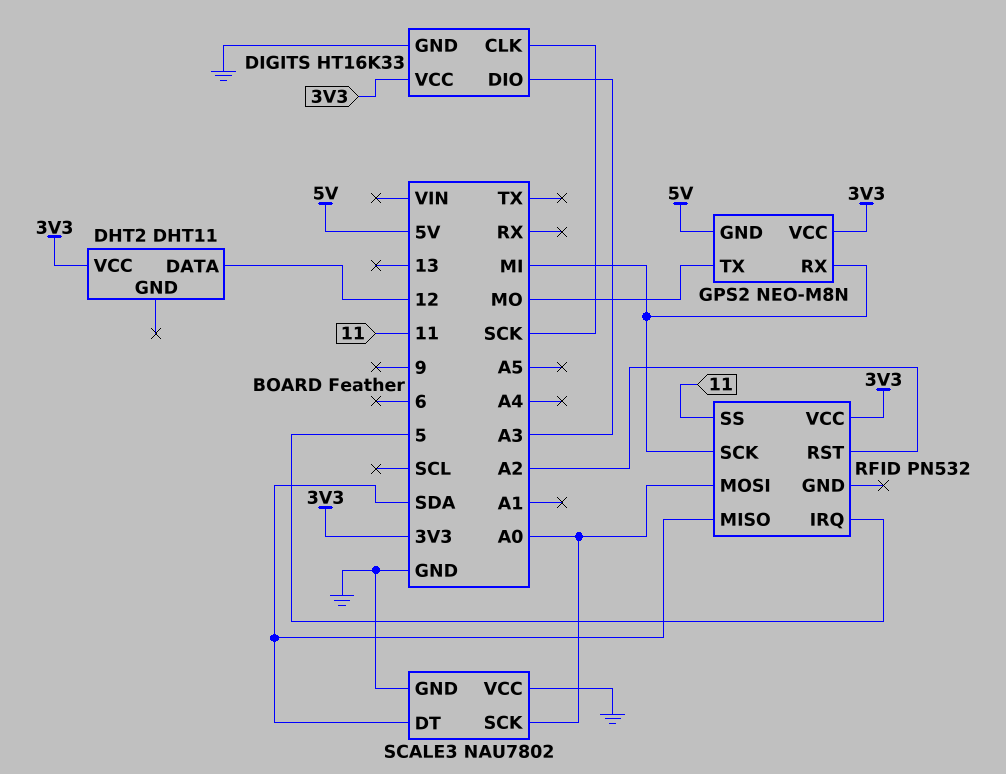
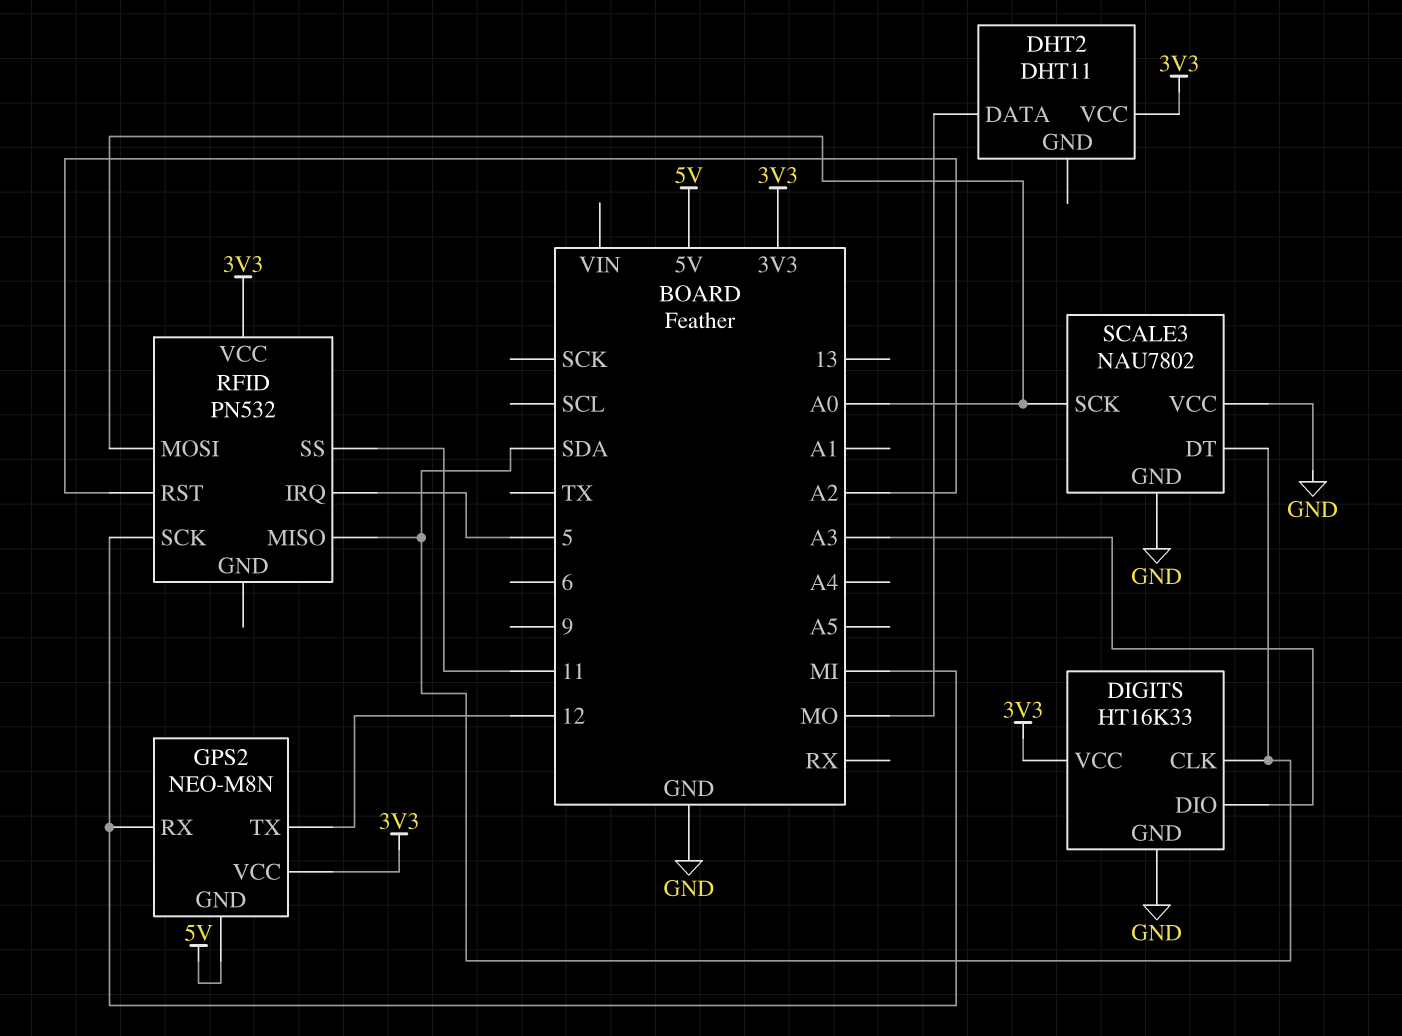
DHT2 pin DATA: 12 -> MO
DIGITS pin CLK: SCK -> SDA
GPS2 pin TX: MO -> 12

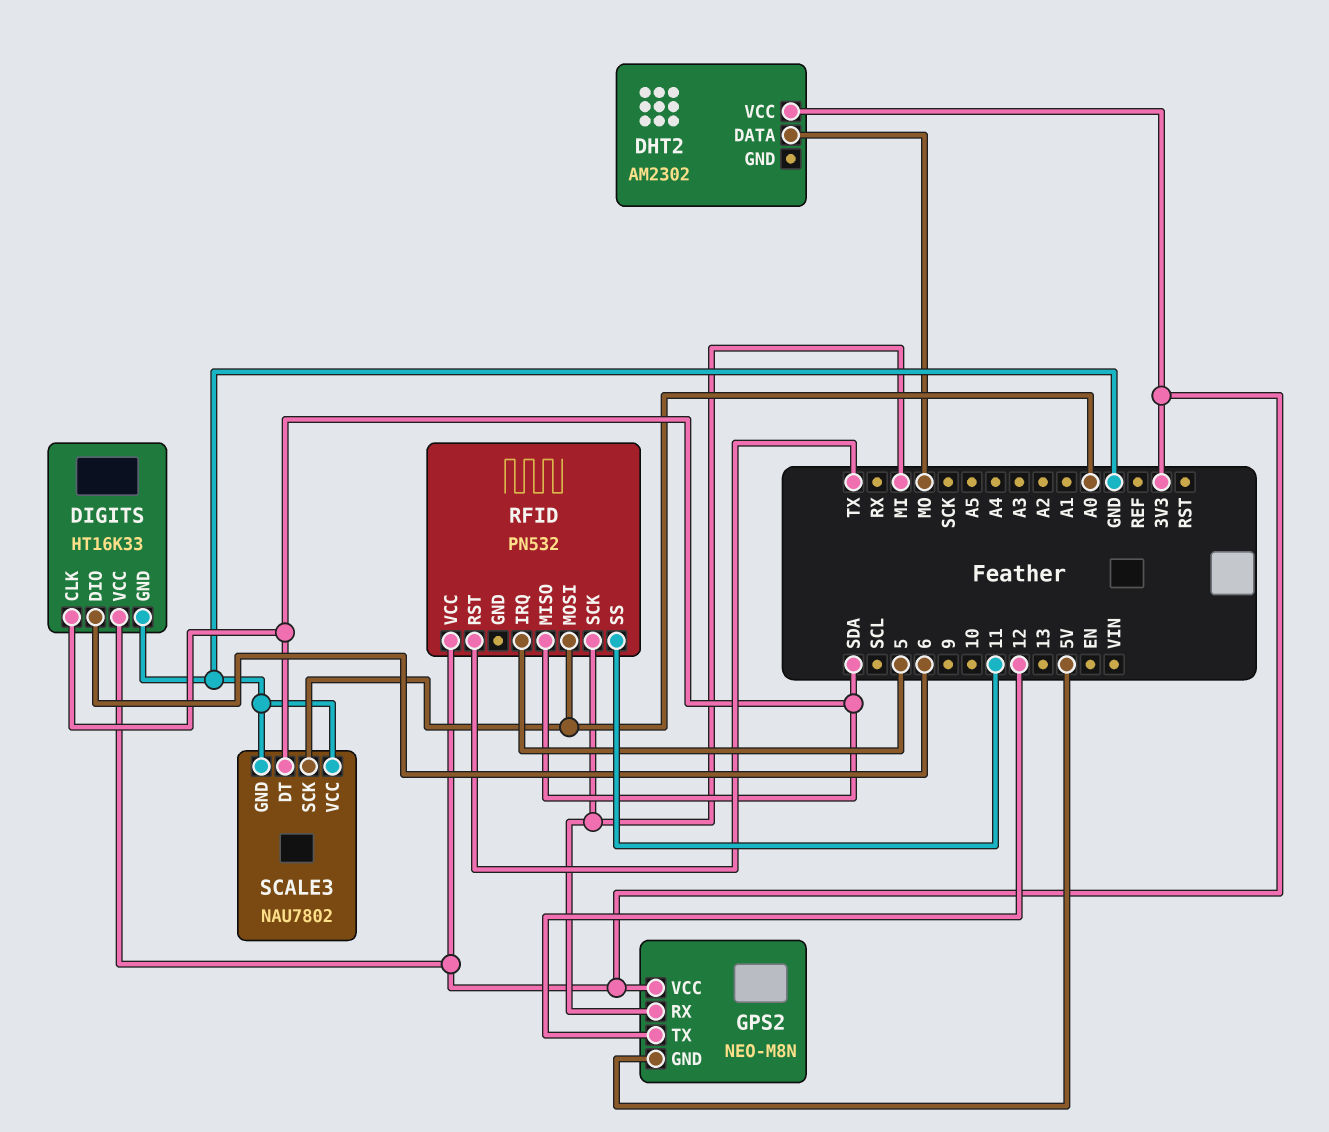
DHT2: DHT11 -> AM2302
DIGITS pin DIO: A3 -> 6
RFID pin RST: A2 -> TX

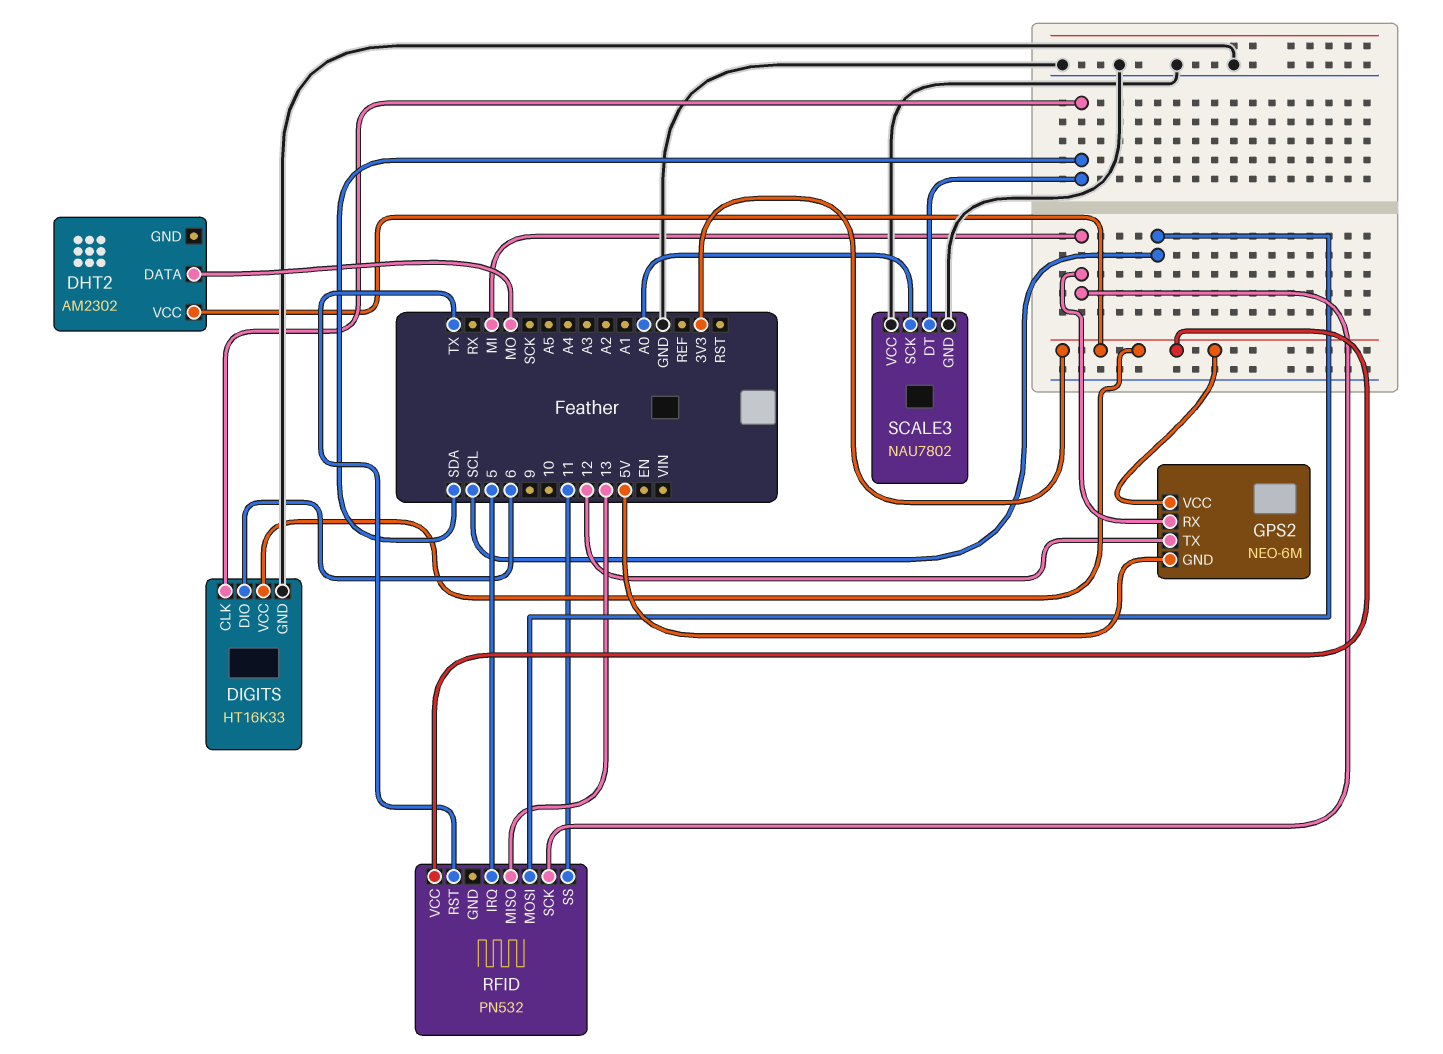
GPS2: NEO-M8N -> NEO-6M
RFID pin MISO: SDA -> 13
RFID pin MOSI: A0 -> SCL

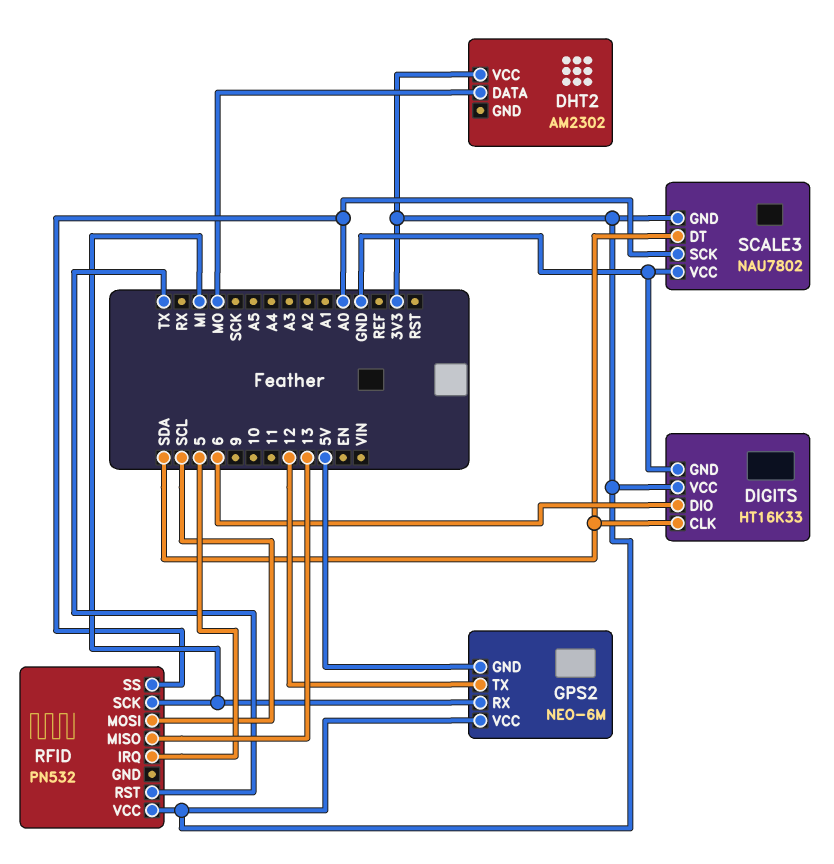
RFID pin SS: 11 -> A0
SCALE3 pin GND: GND -> 3V3

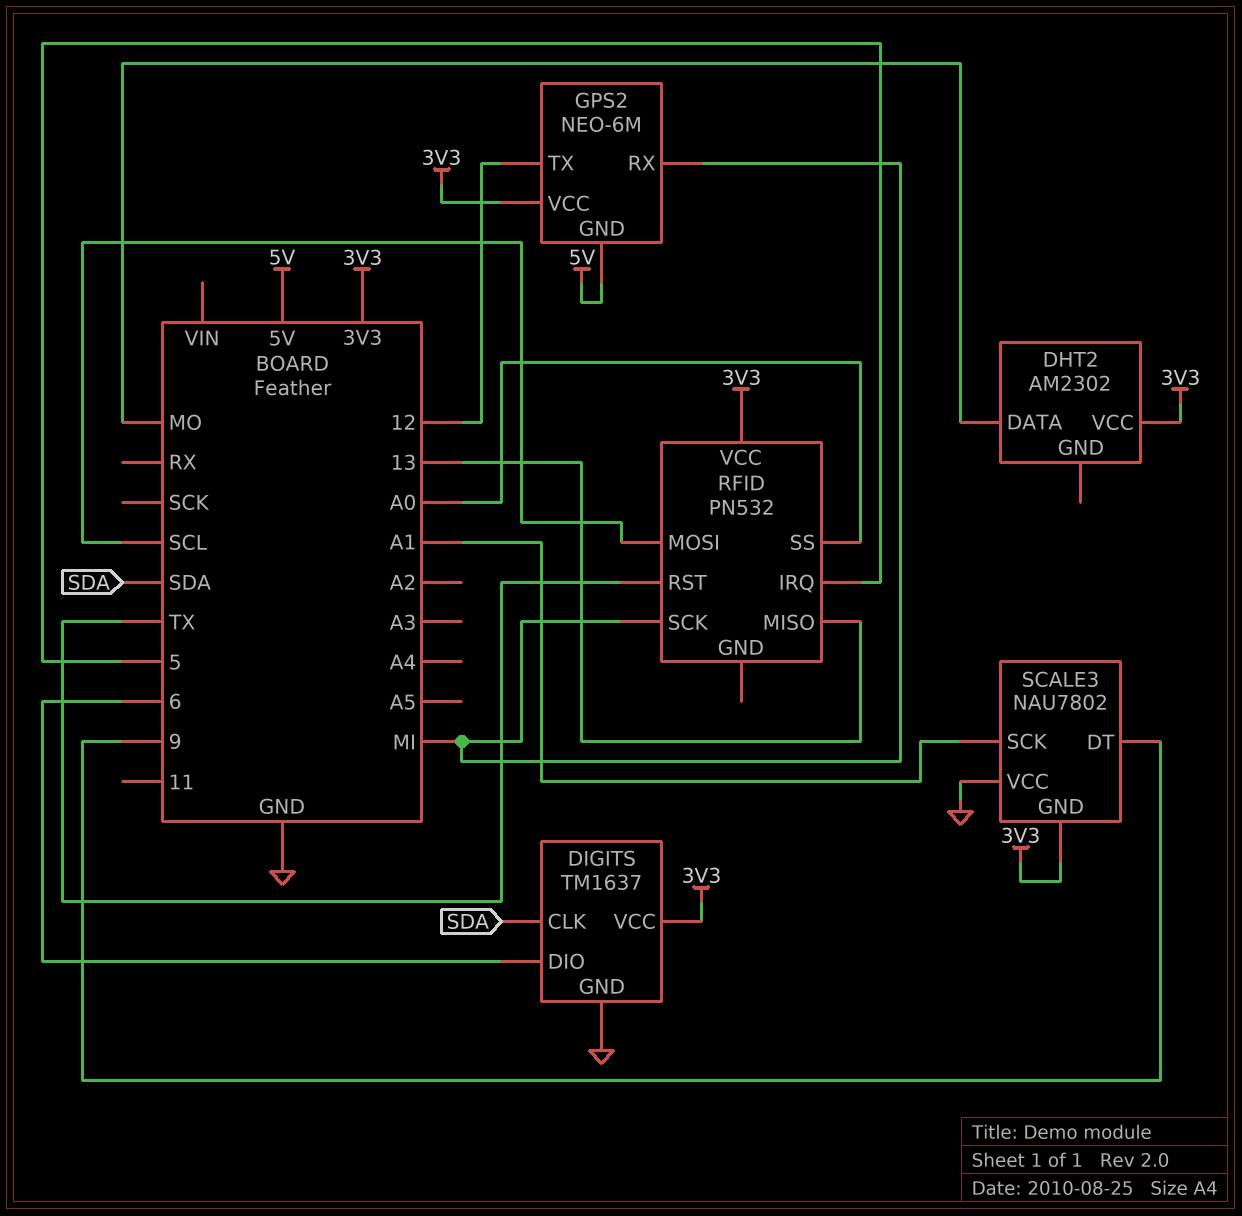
DIGITS: HT16K33 -> TM1637
SCALE3 pin DT: SDA -> 9
SCALE3 pin SCK: A0 -> A1

